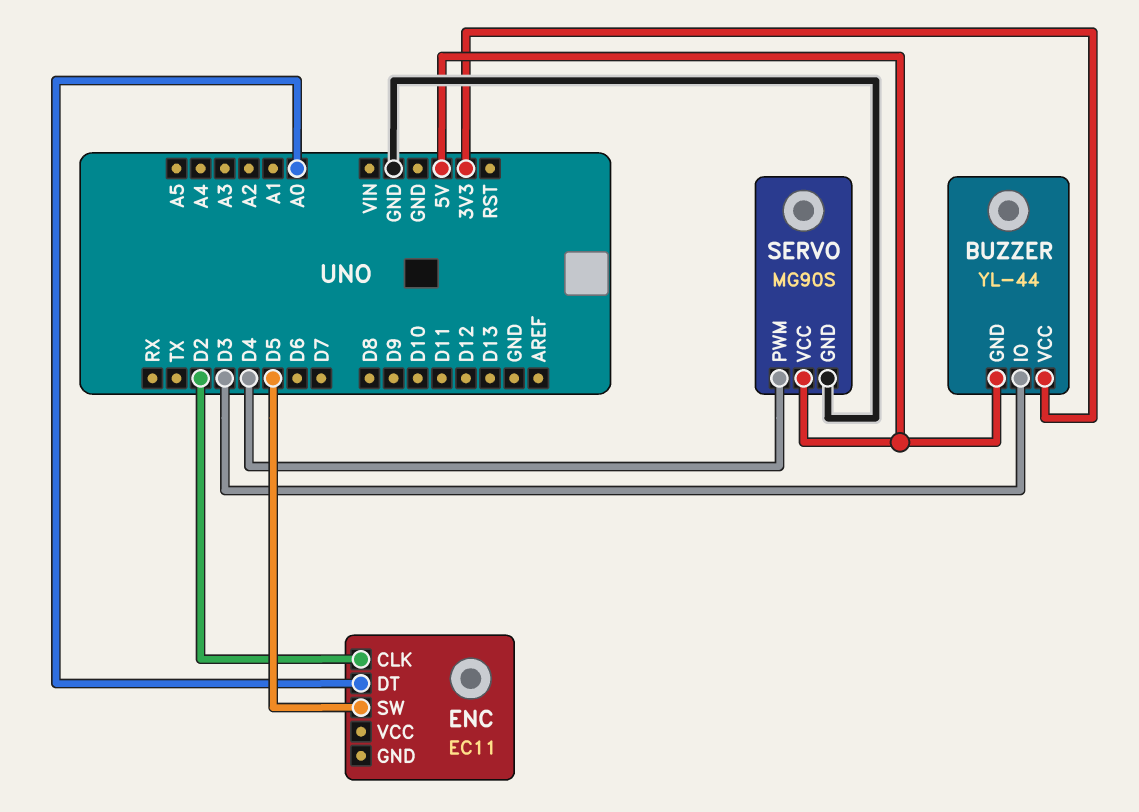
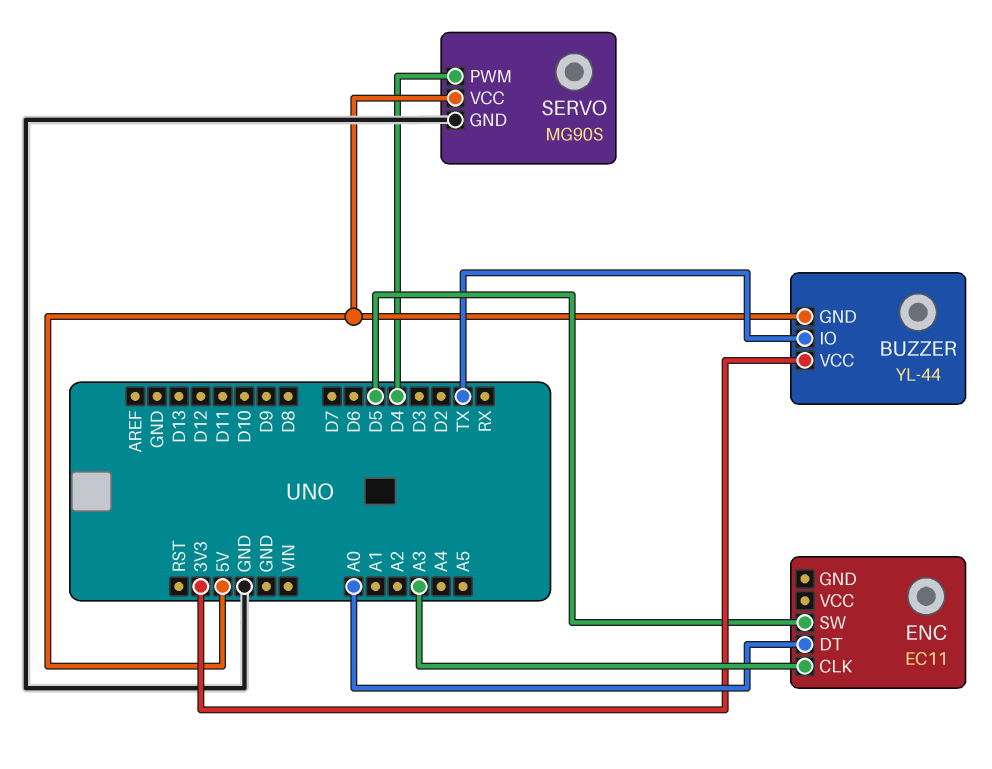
BUZZER pin IO: D3 -> TX
ENC pin CLK: D2 -> A3

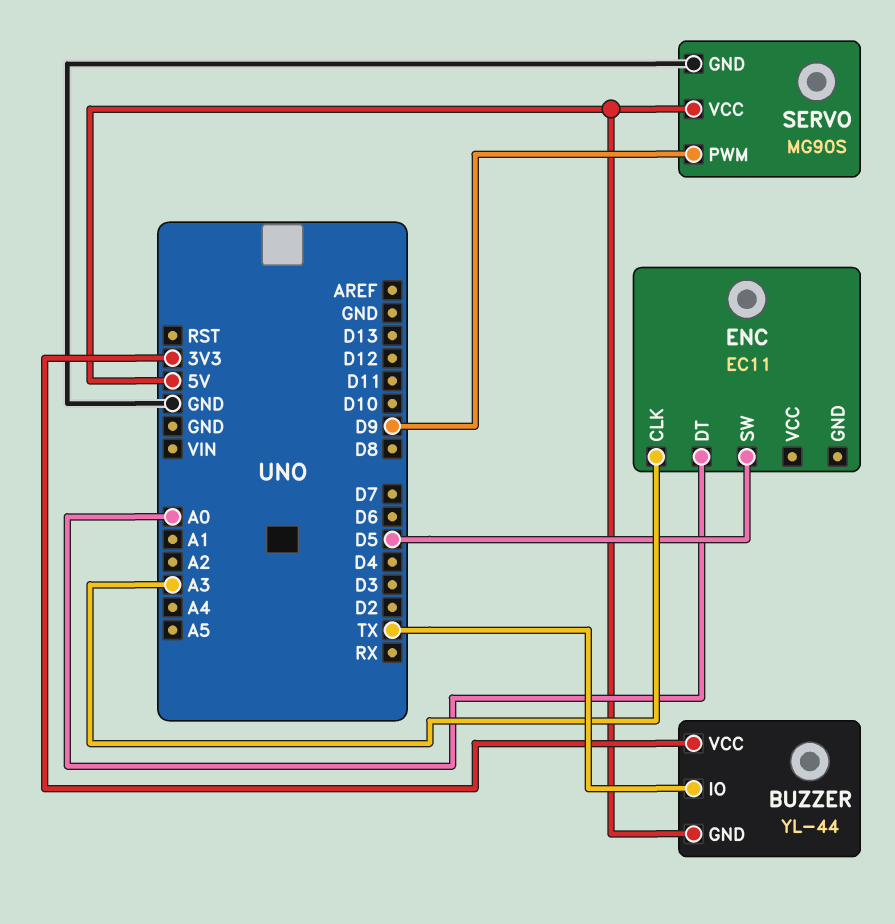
SERVO pin PWM: D4 -> D9

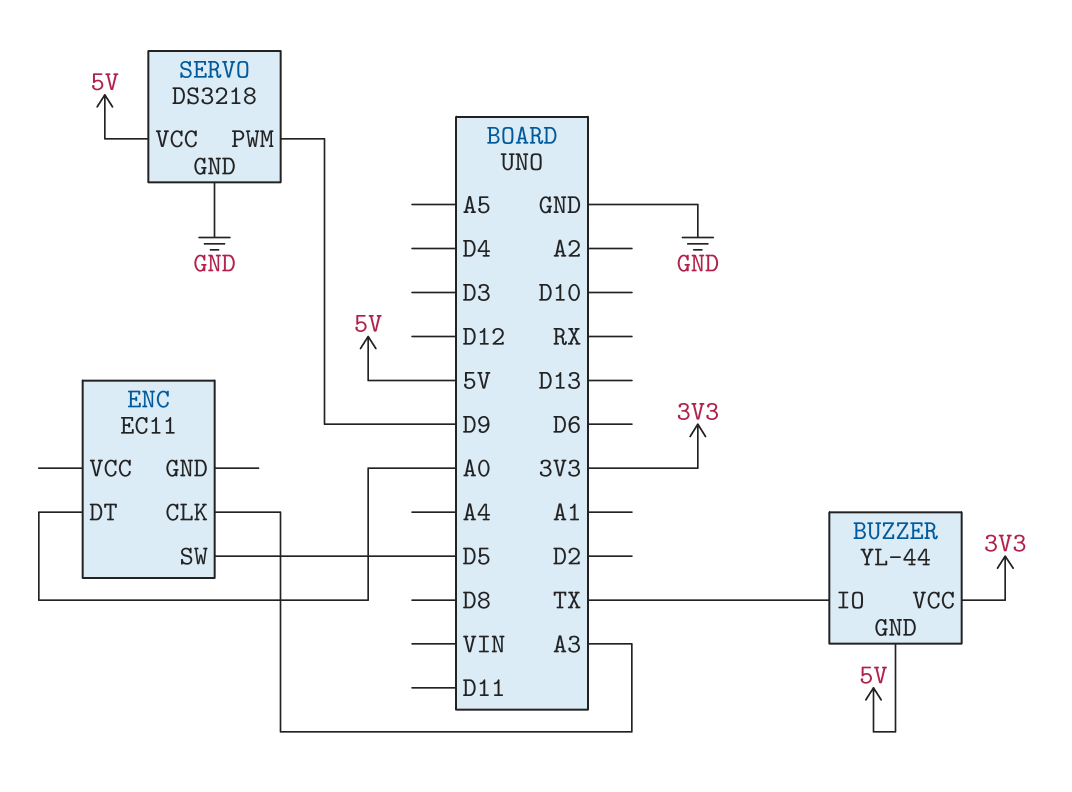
SERVO: MG90S -> DS3218

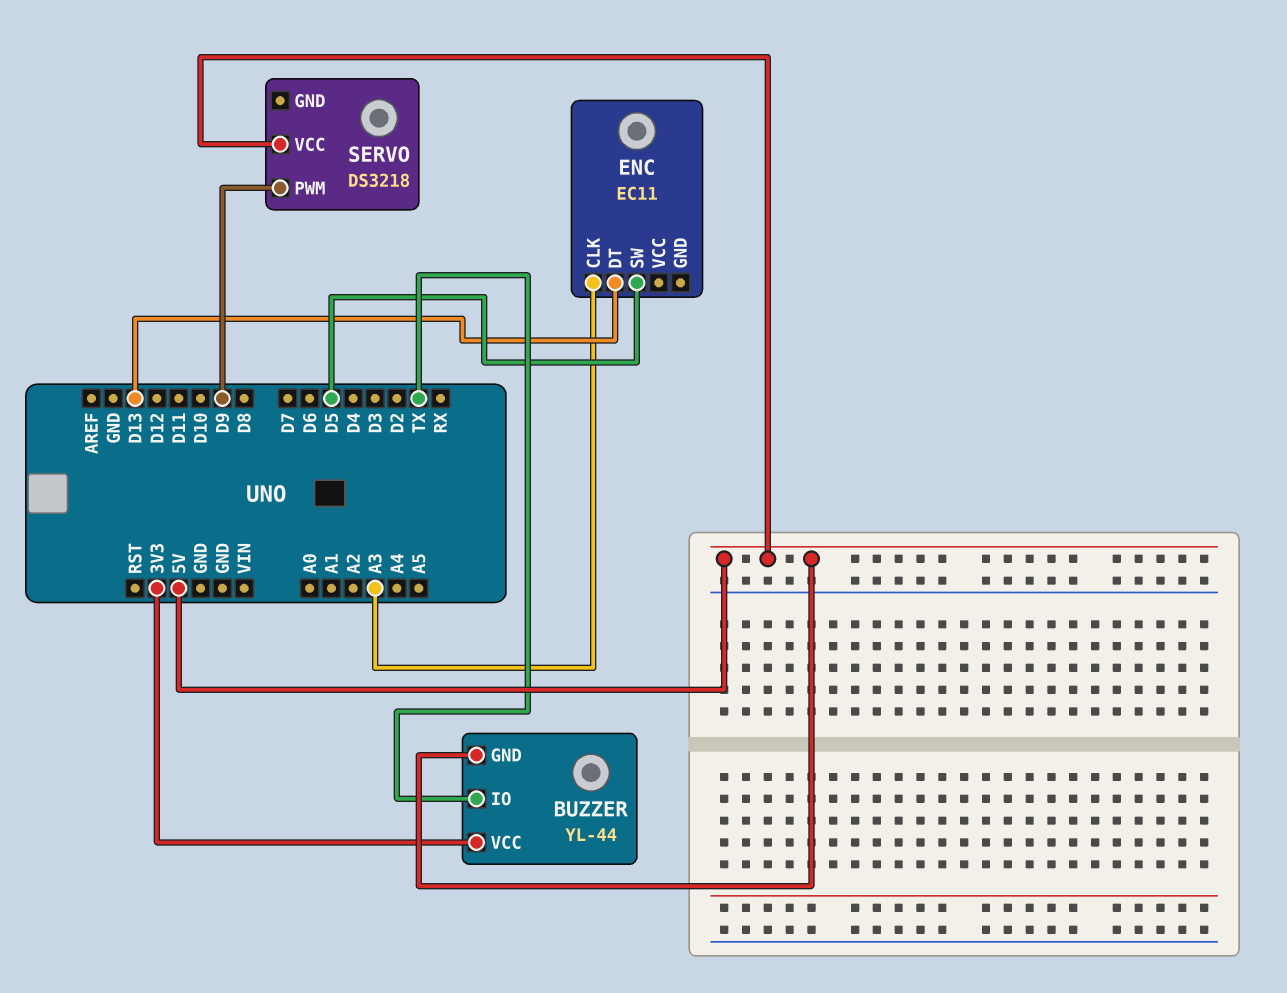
ENC pin DT: A0 -> D13
SERVO pin GND: GND -> none

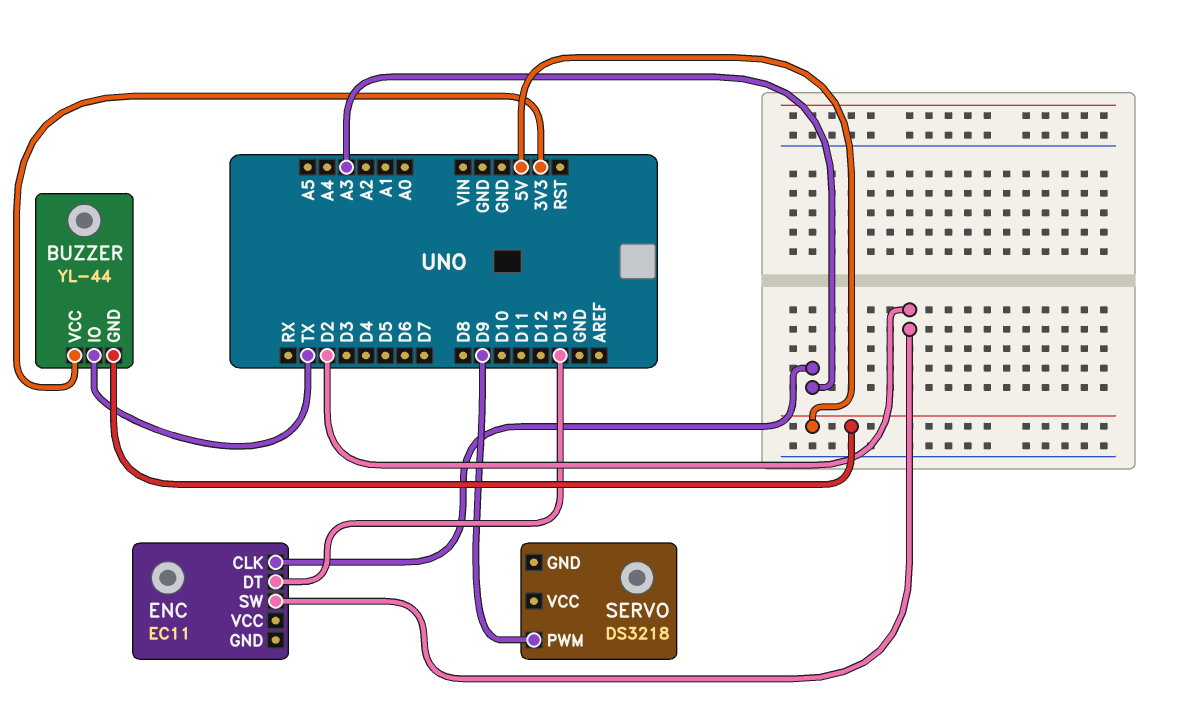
ENC pin SW: D5 -> D2
SERVO pin VCC: 5V -> none

